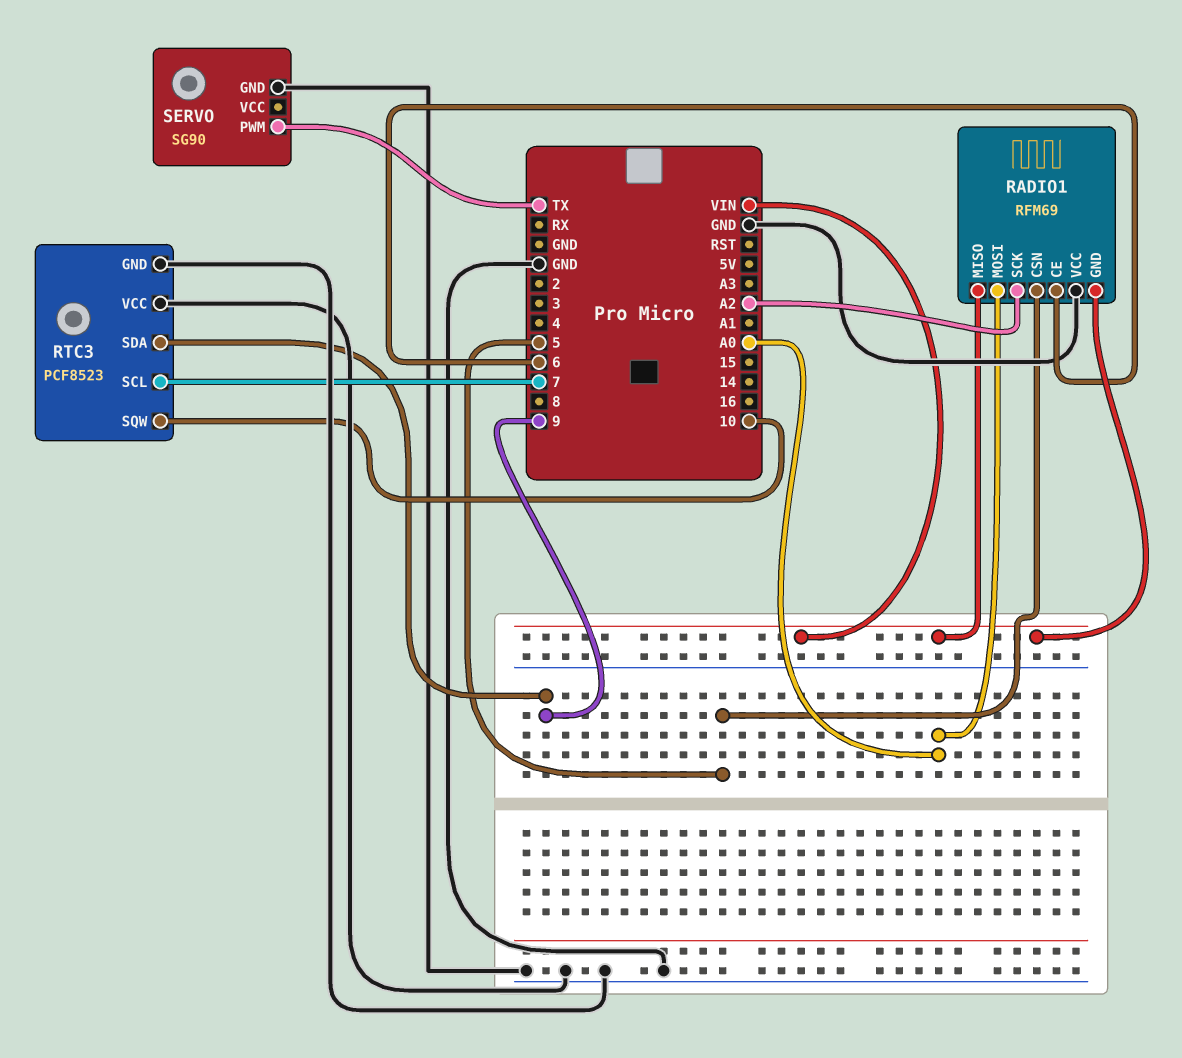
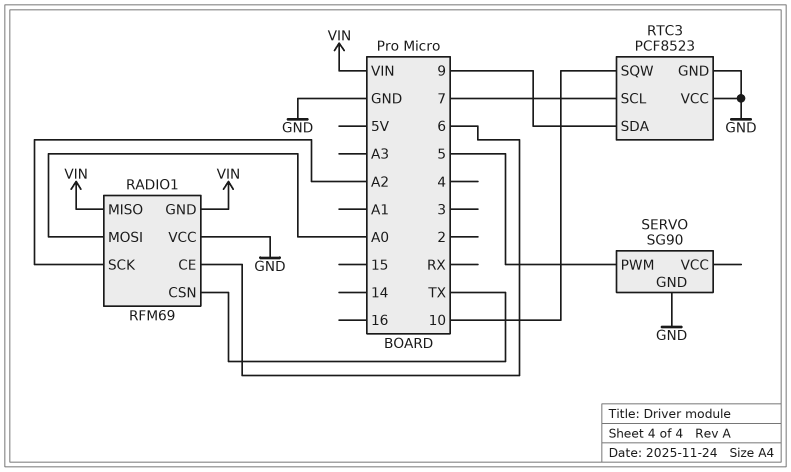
RADIO1 pin CSN: 5 -> TX
SERVO pin PWM: TX -> 5

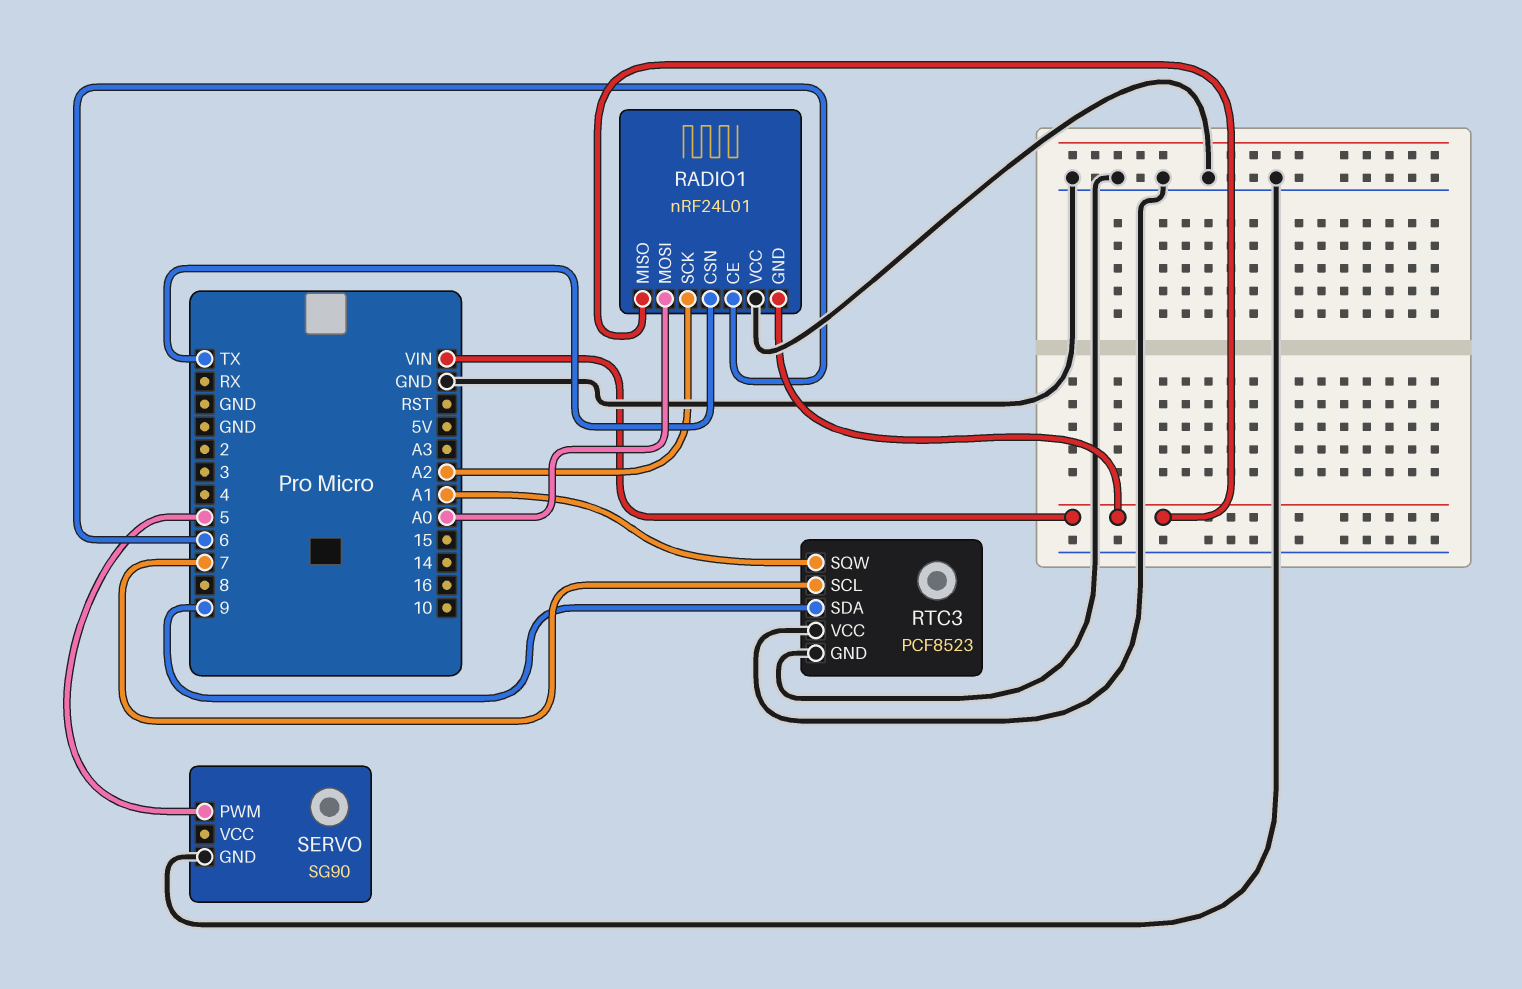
RADIO1: RFM69 -> nRF24L01
RTC3 pin SQW: 10 -> A1

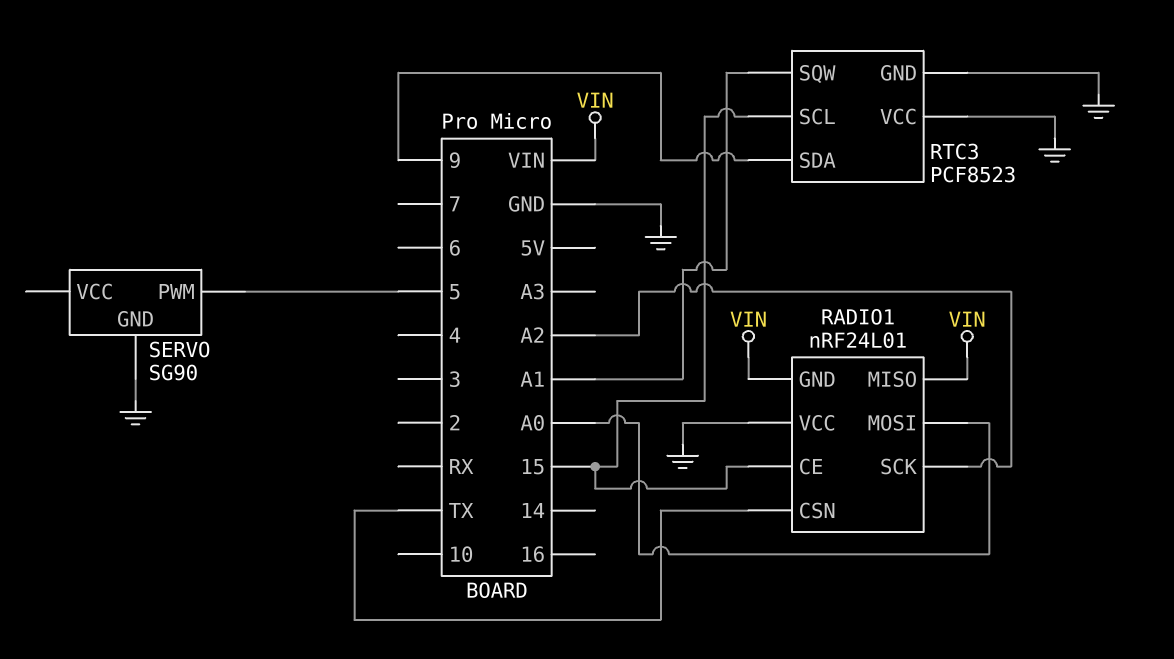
RADIO1 pin CE: 6 -> 15
RTC3 pin SCL: 7 -> 15

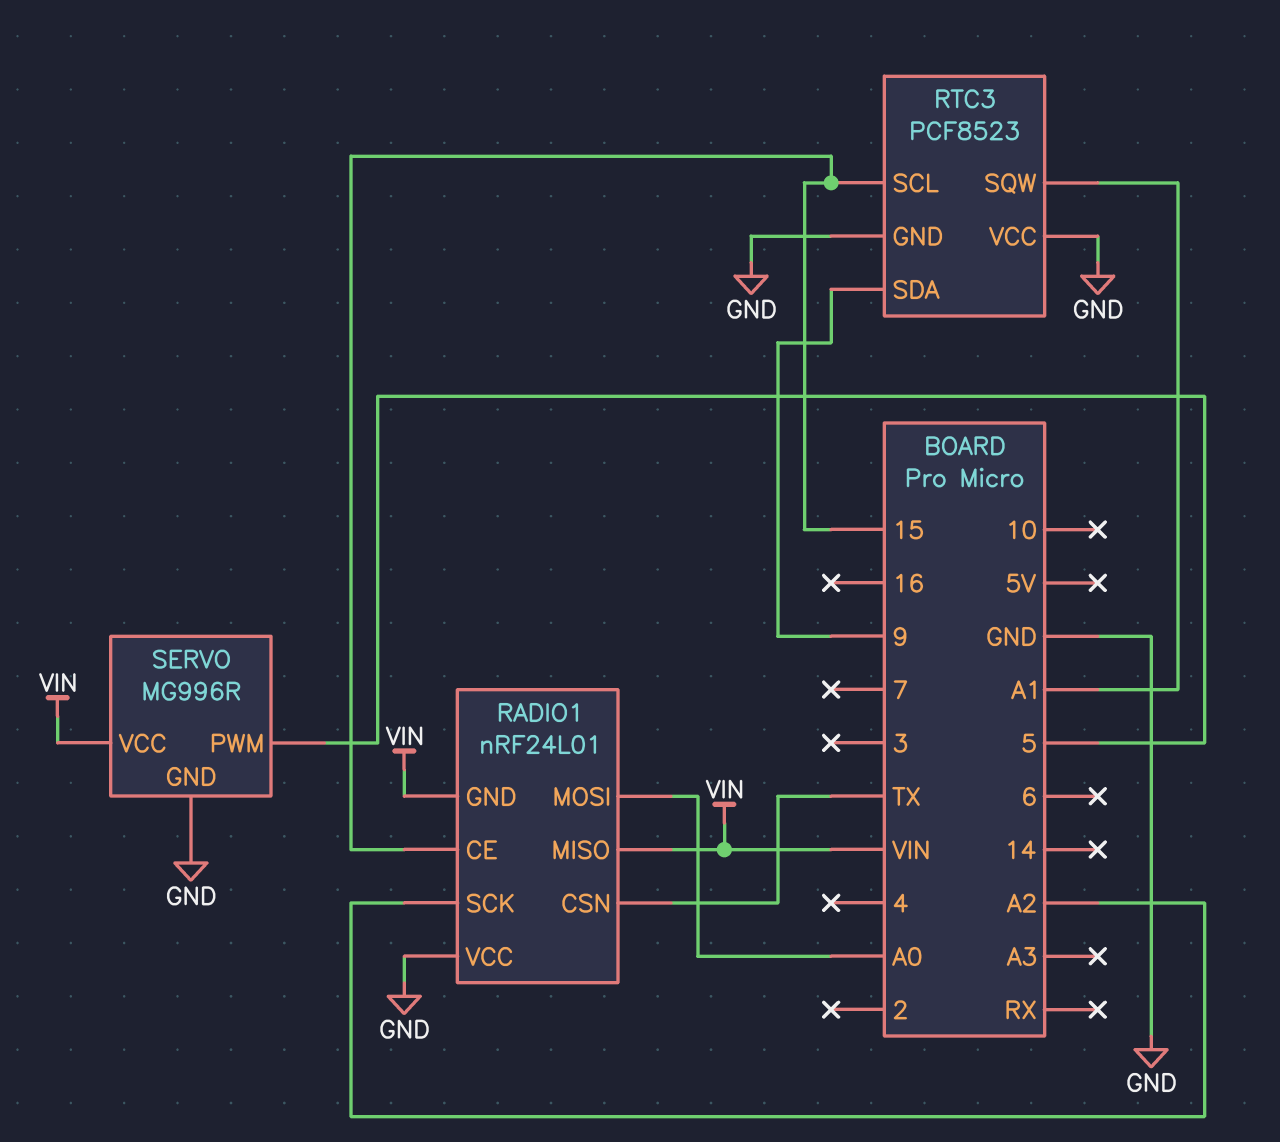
SERVO: SG90 -> MG996R
SERVO pin VCC: none -> VIN

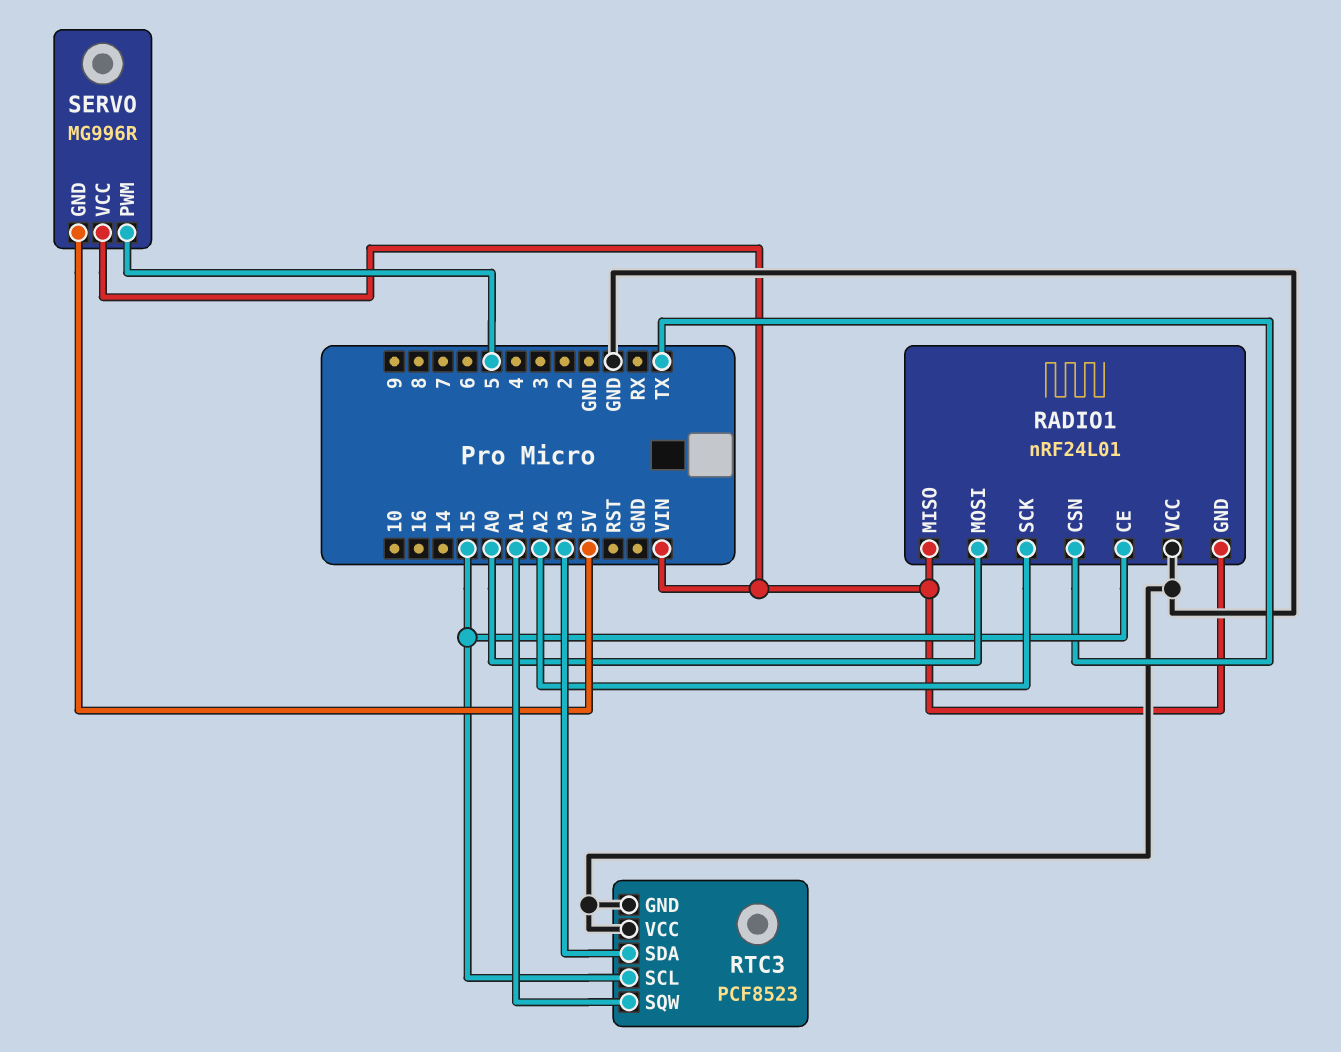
RTC3 pin SDA: 9 -> A3
SERVO pin GND: GND -> 5V

